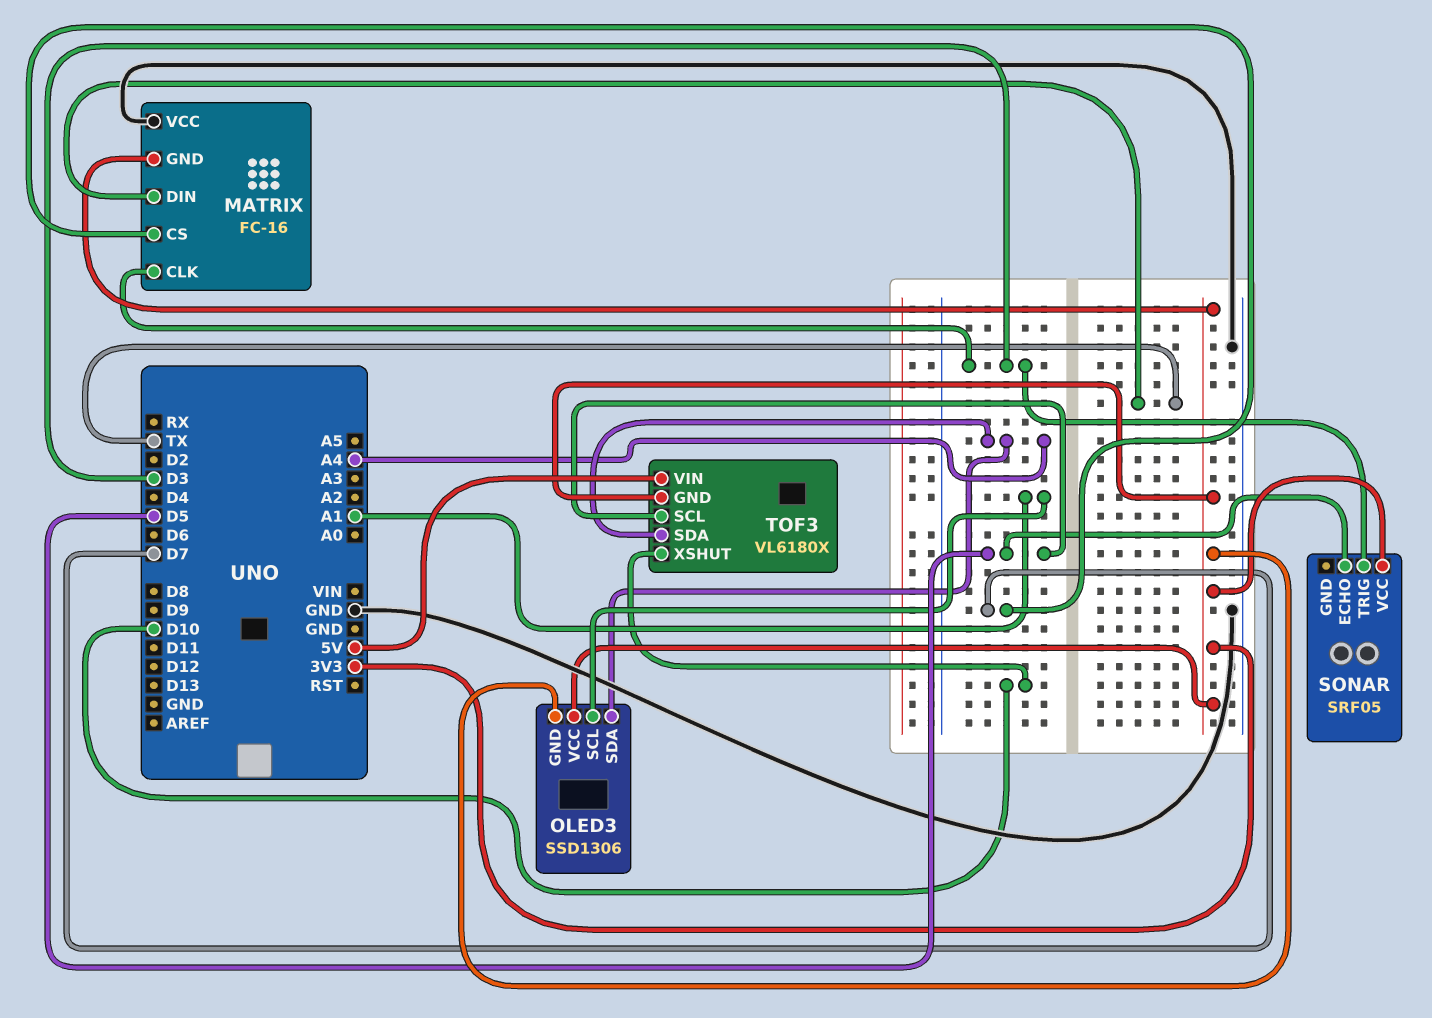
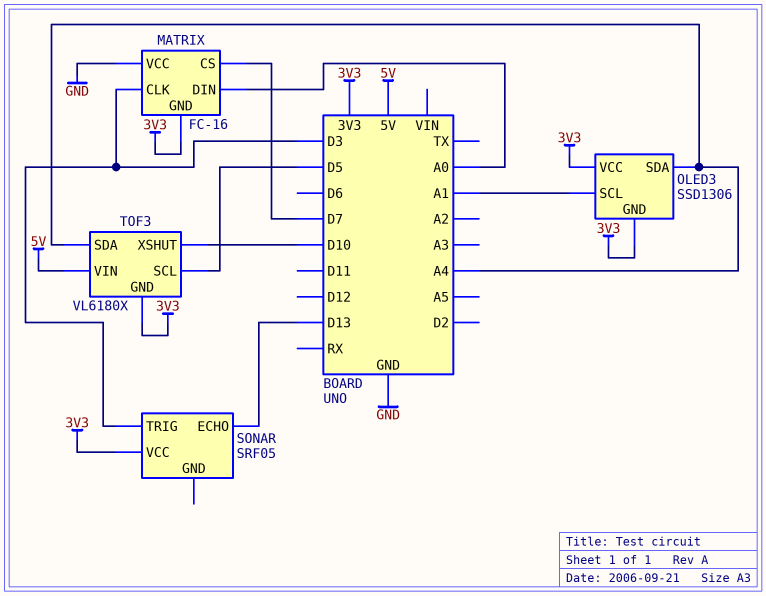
MATRIX pin DIN: TX -> A0
SONAR pin ECHO: D5 -> D13

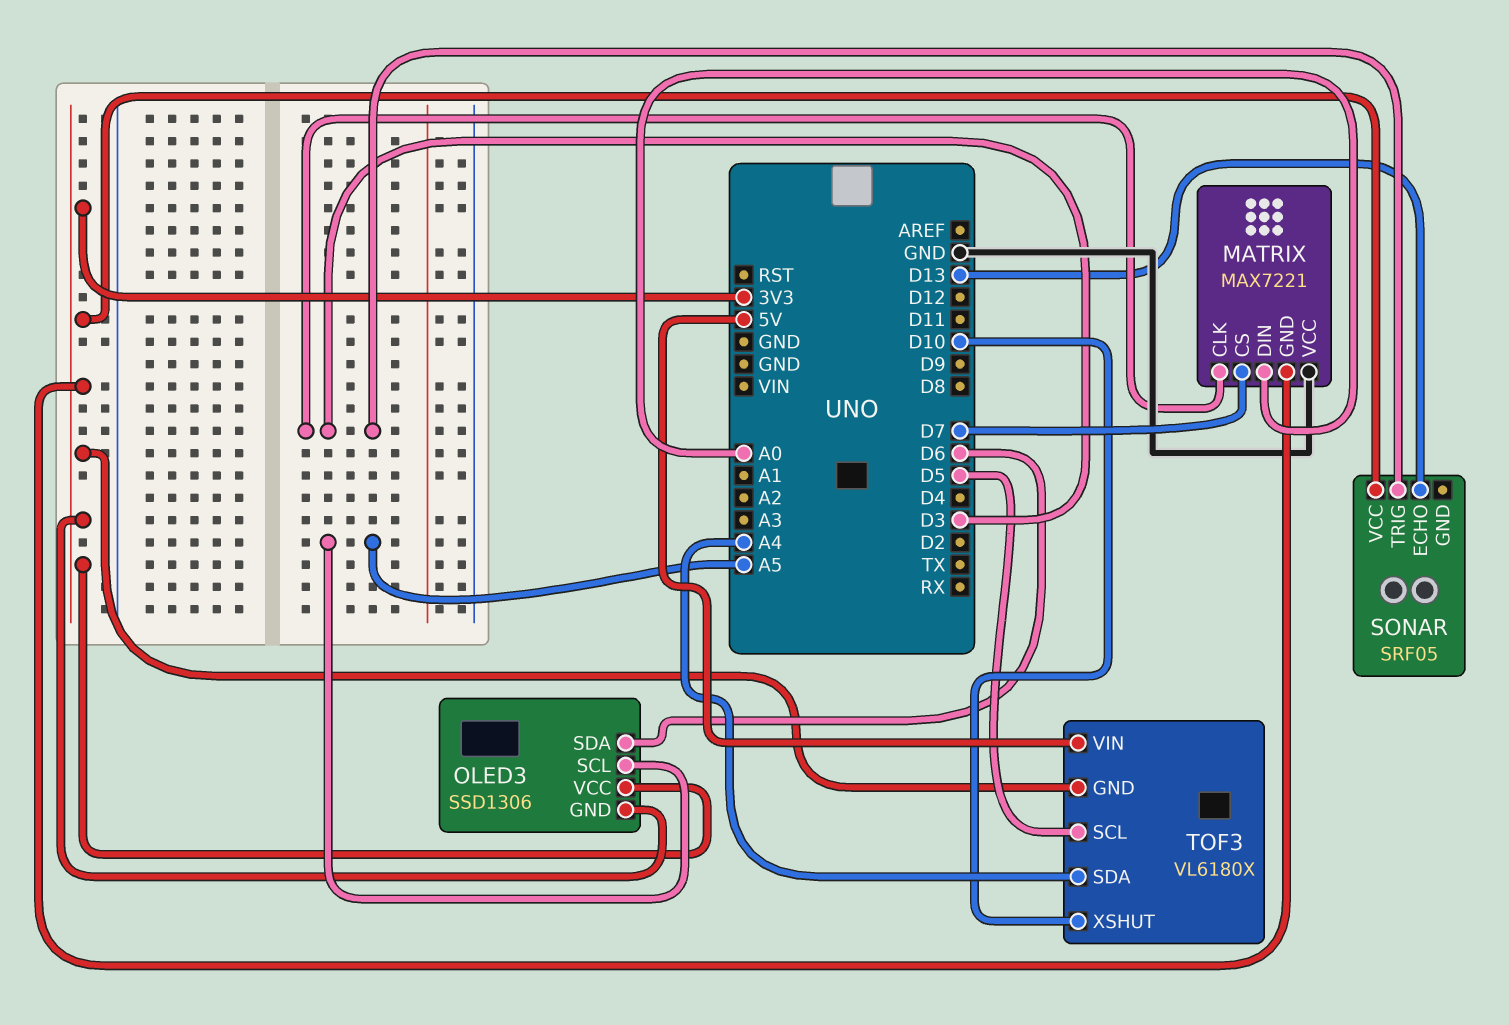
MATRIX: FC-16 -> MAX7221
OLED3 pin SCL: A1 -> A5
OLED3 pin SDA: A4 -> D6

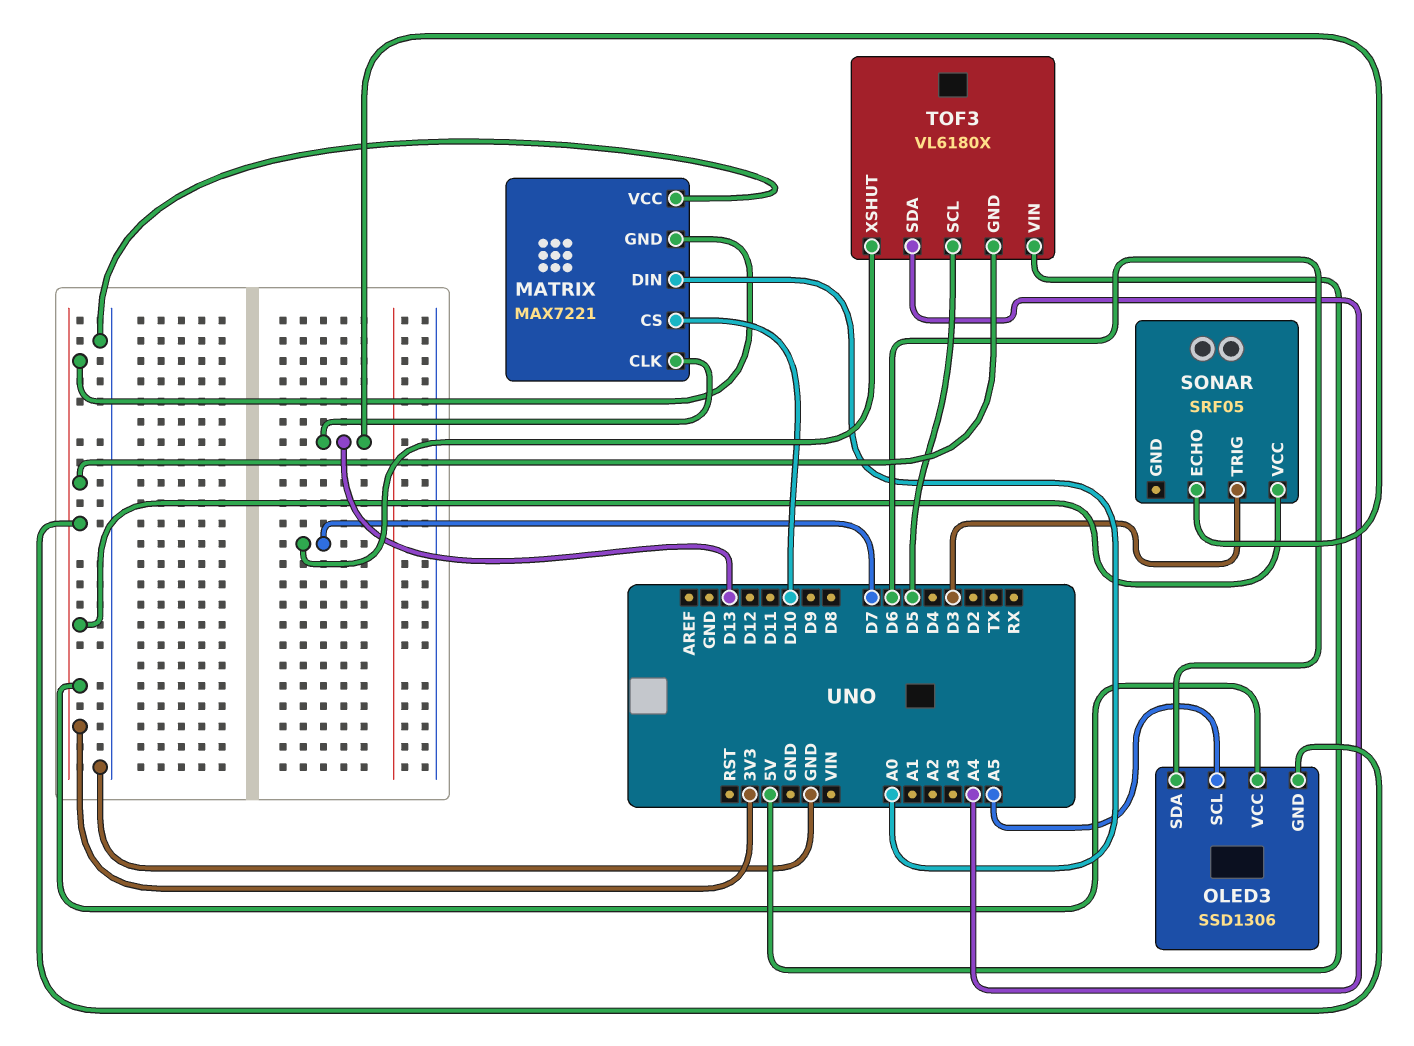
MATRIX pin CLK: D3 -> D13
MATRIX pin CS: D7 -> D10
TOF3 pin XSHUT: D10 -> D7

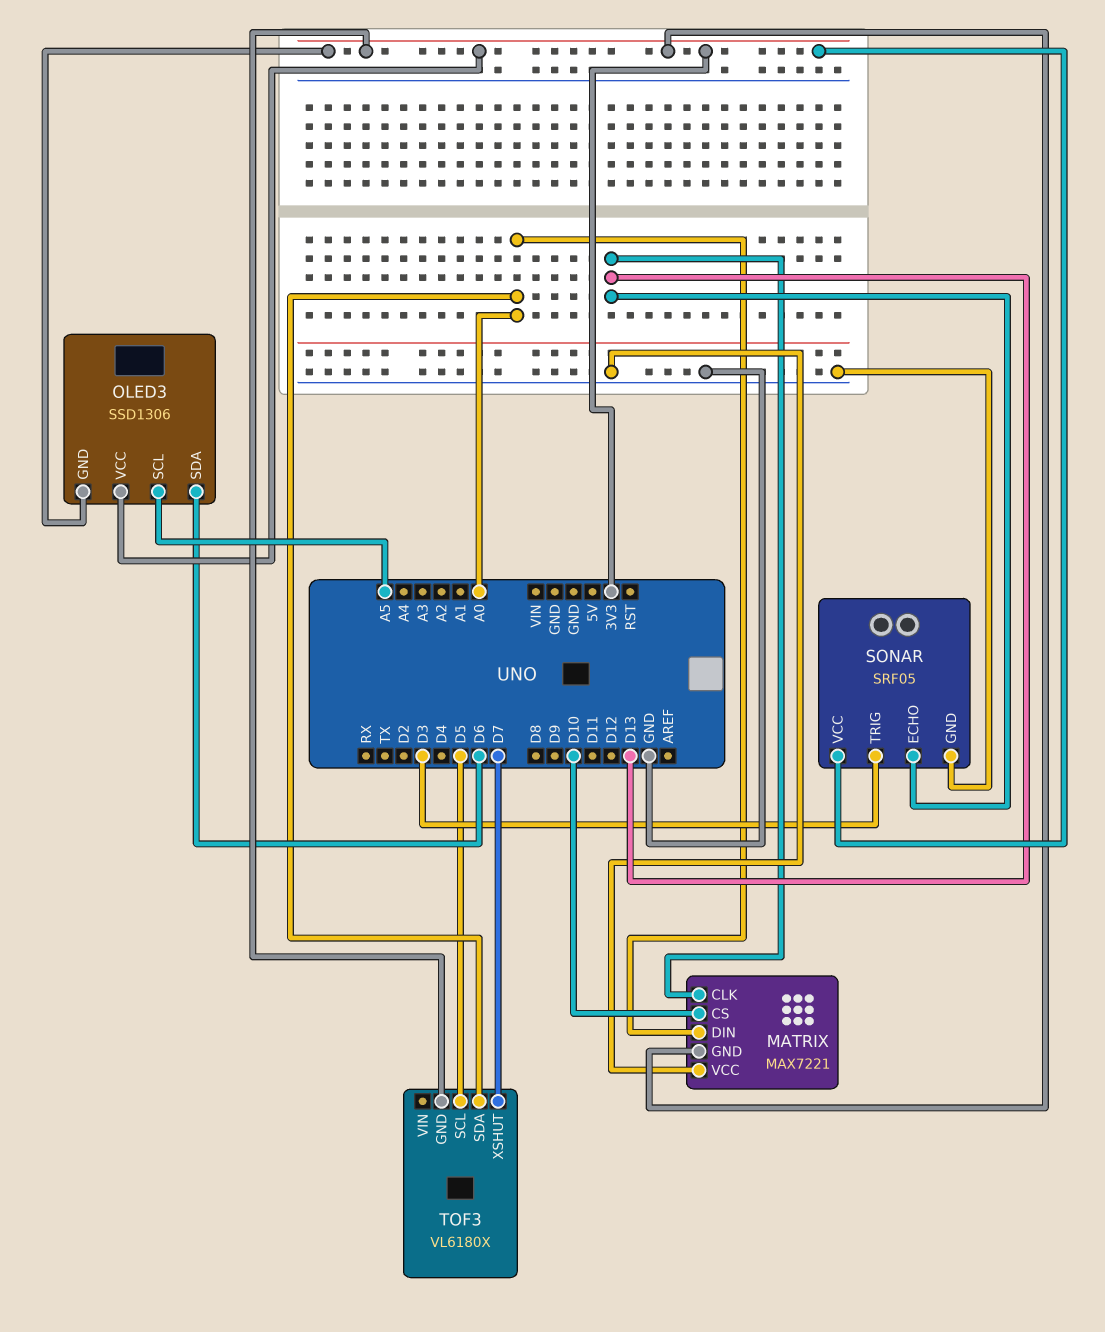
SONAR pin GND: none -> GND
TOF3 pin SDA: A4 -> A0
TOF3 pin VIN: 5V -> none

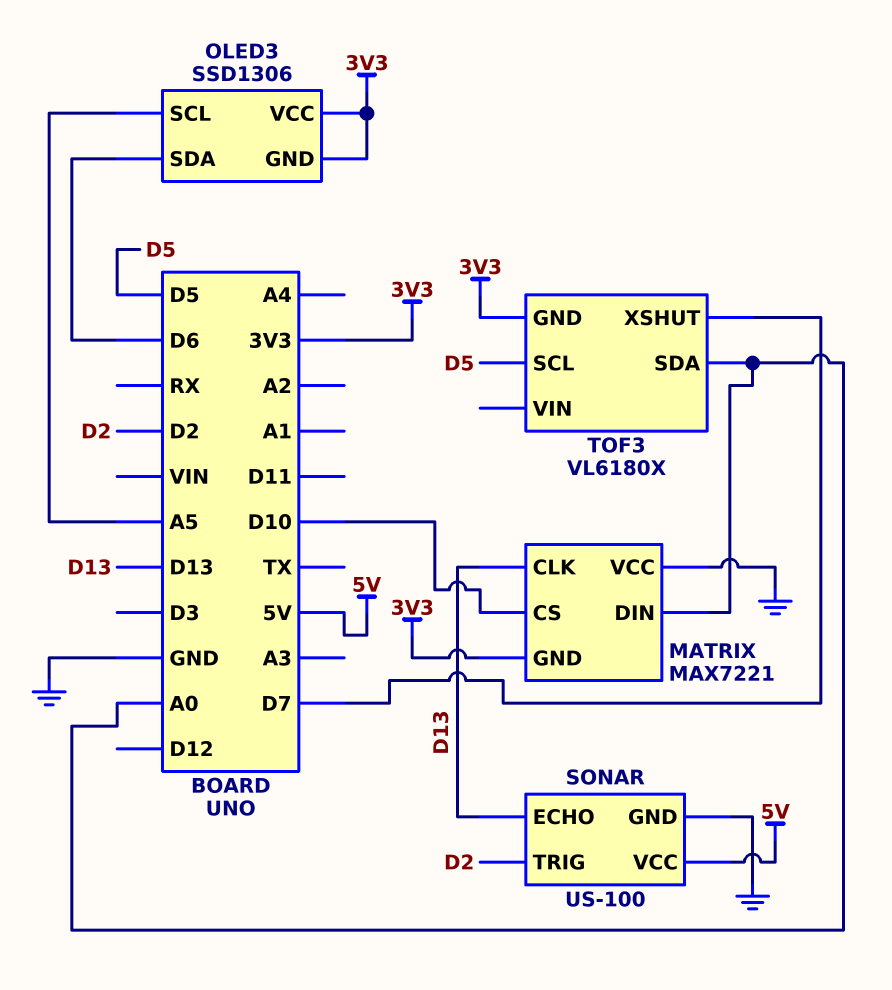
SONAR: SRF05 -> US-100
SONAR pin TRIG: D3 -> D2
SONAR pin VCC: 3V3 -> 5V

